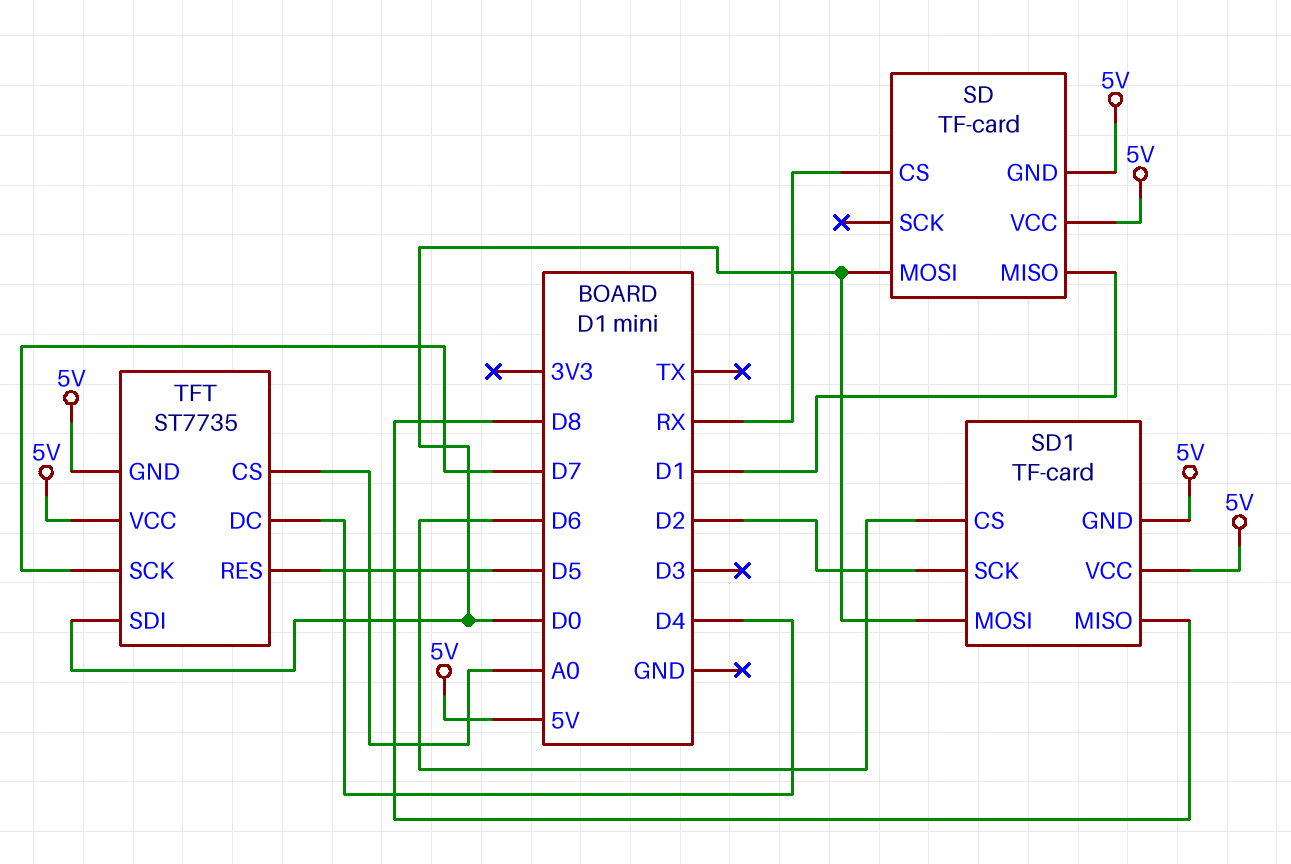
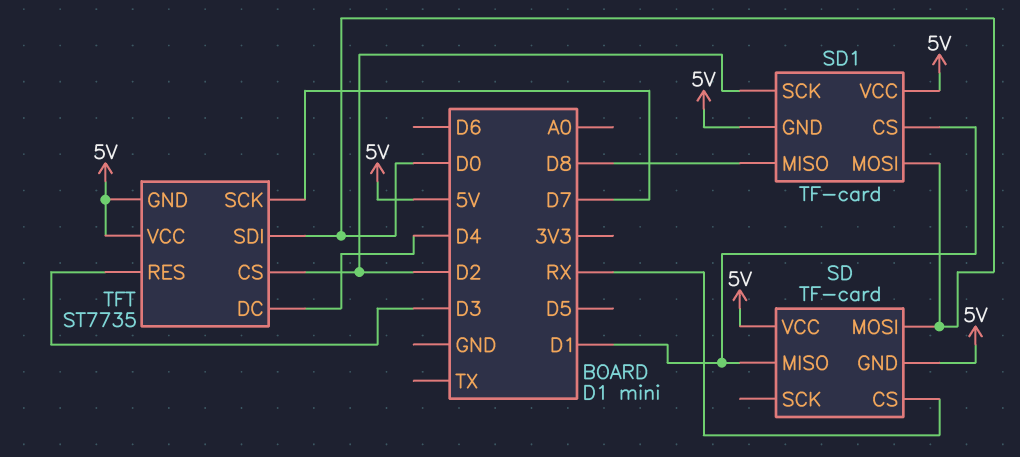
SD1 pin CS: D6 -> D1
TFT pin CS: A0 -> D2
TFT pin RES: D5 -> D3

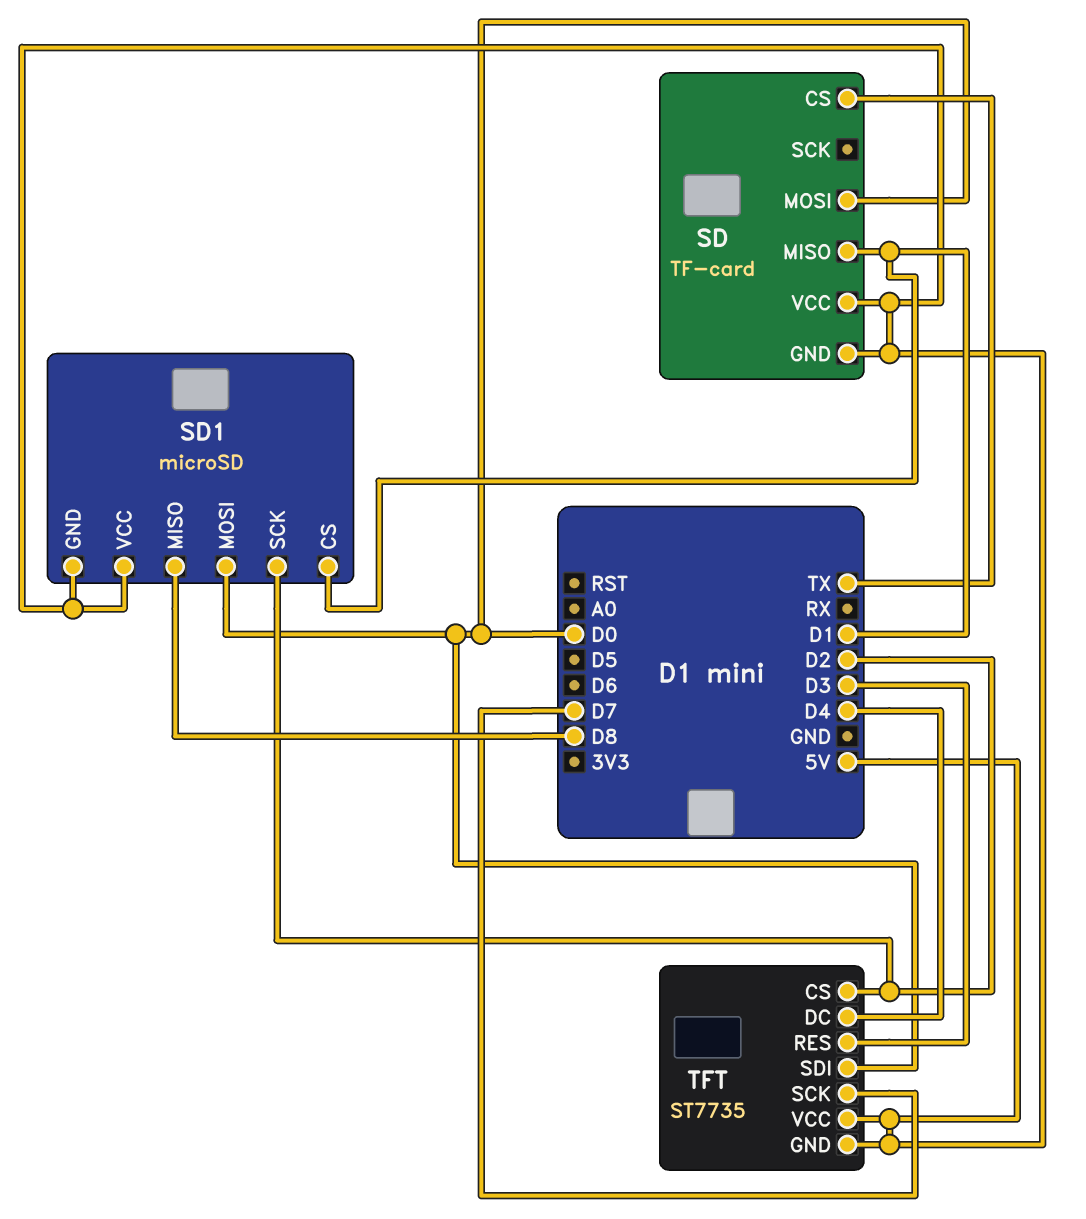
SD pin CS: RX -> TX
SD1: TF-card -> microSD

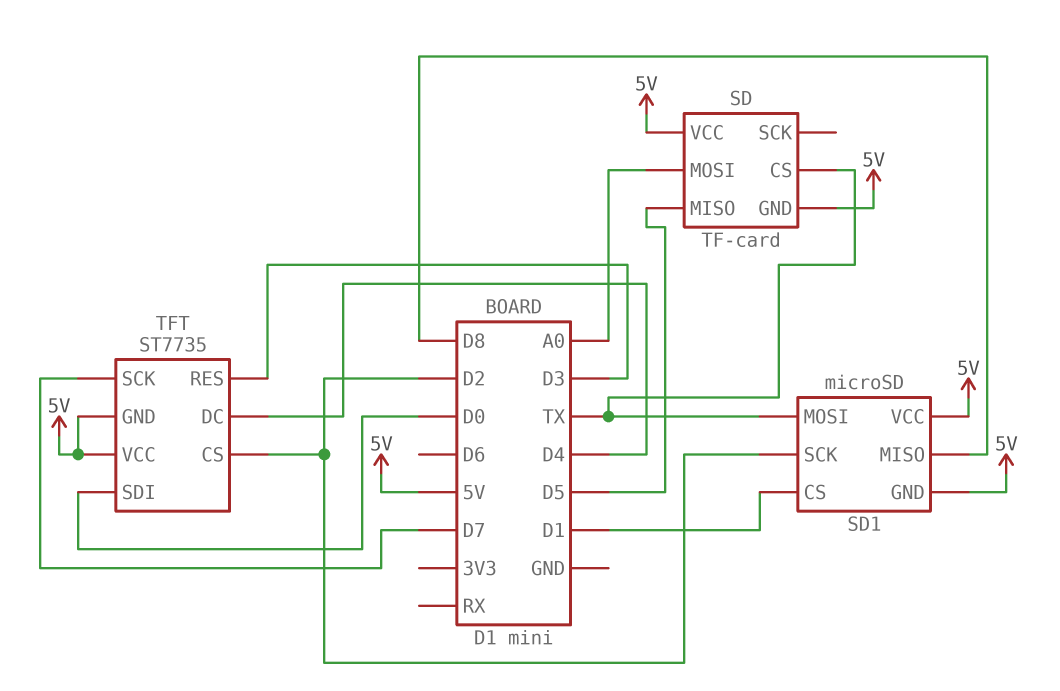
SD pin MISO: D1 -> D5
SD pin MOSI: D0 -> A0
SD1 pin MOSI: D0 -> TX

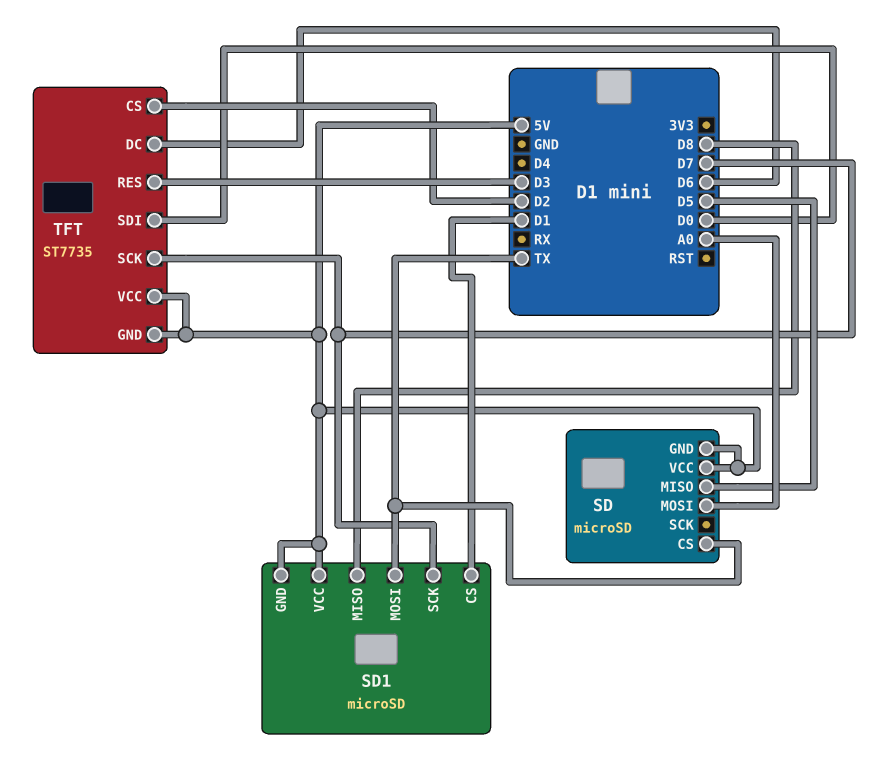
SD: TF-card -> microSD
SD1 pin SCK: D2 -> D7
TFT pin DC: D4 -> D6

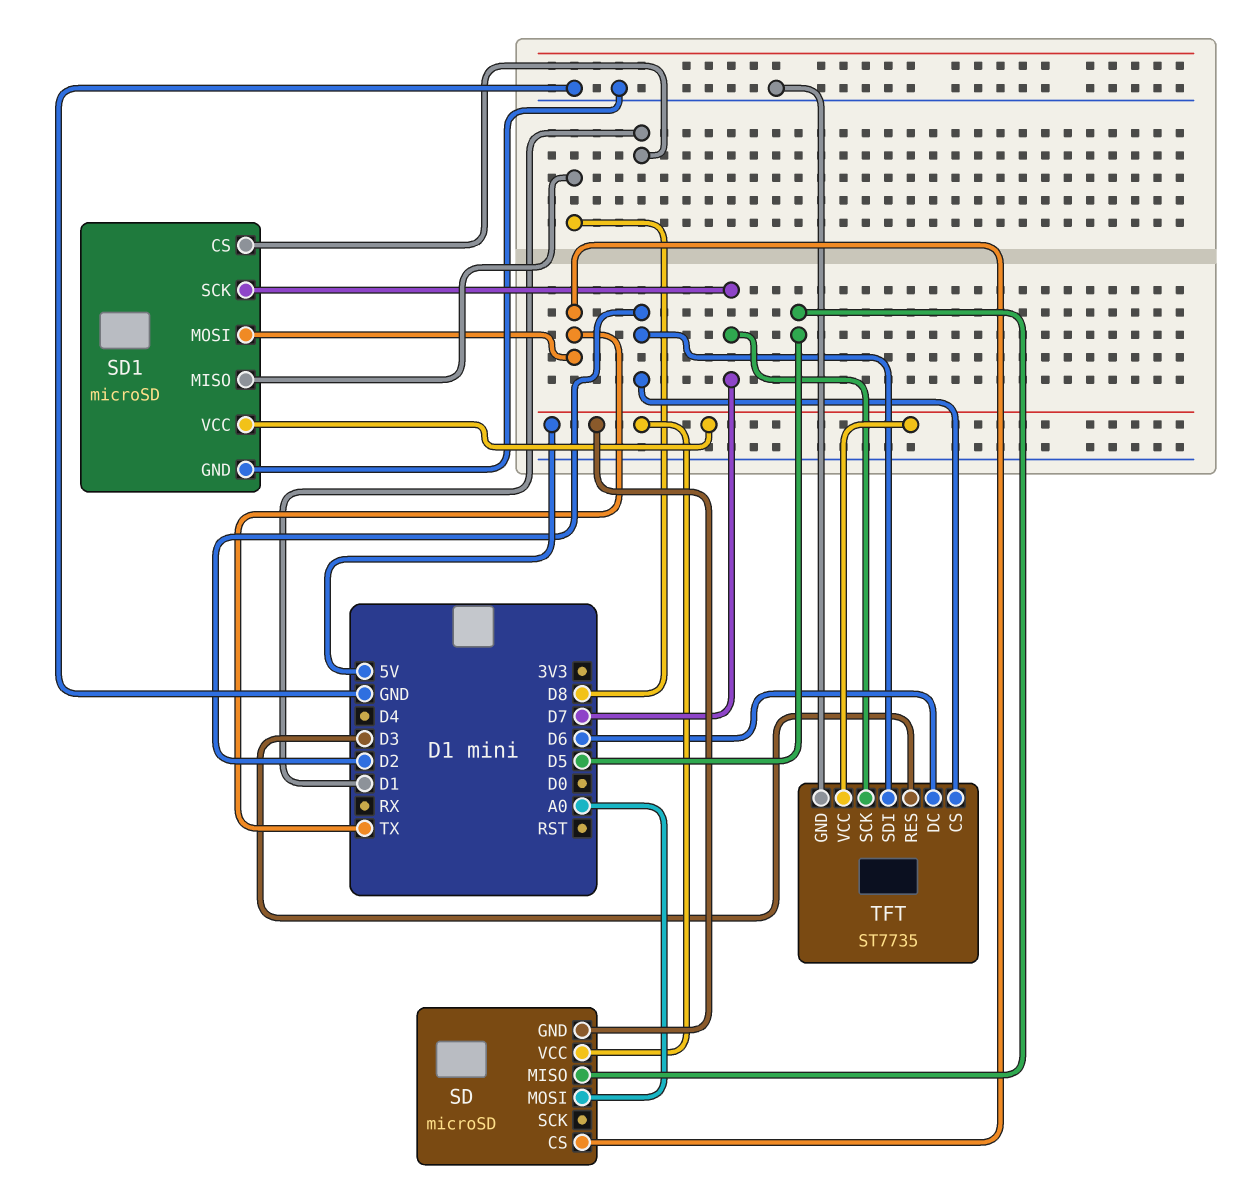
SD1 pin GND: 5V -> GND
TFT pin GND: 5V -> GND
TFT pin SDI: D0 -> D2

